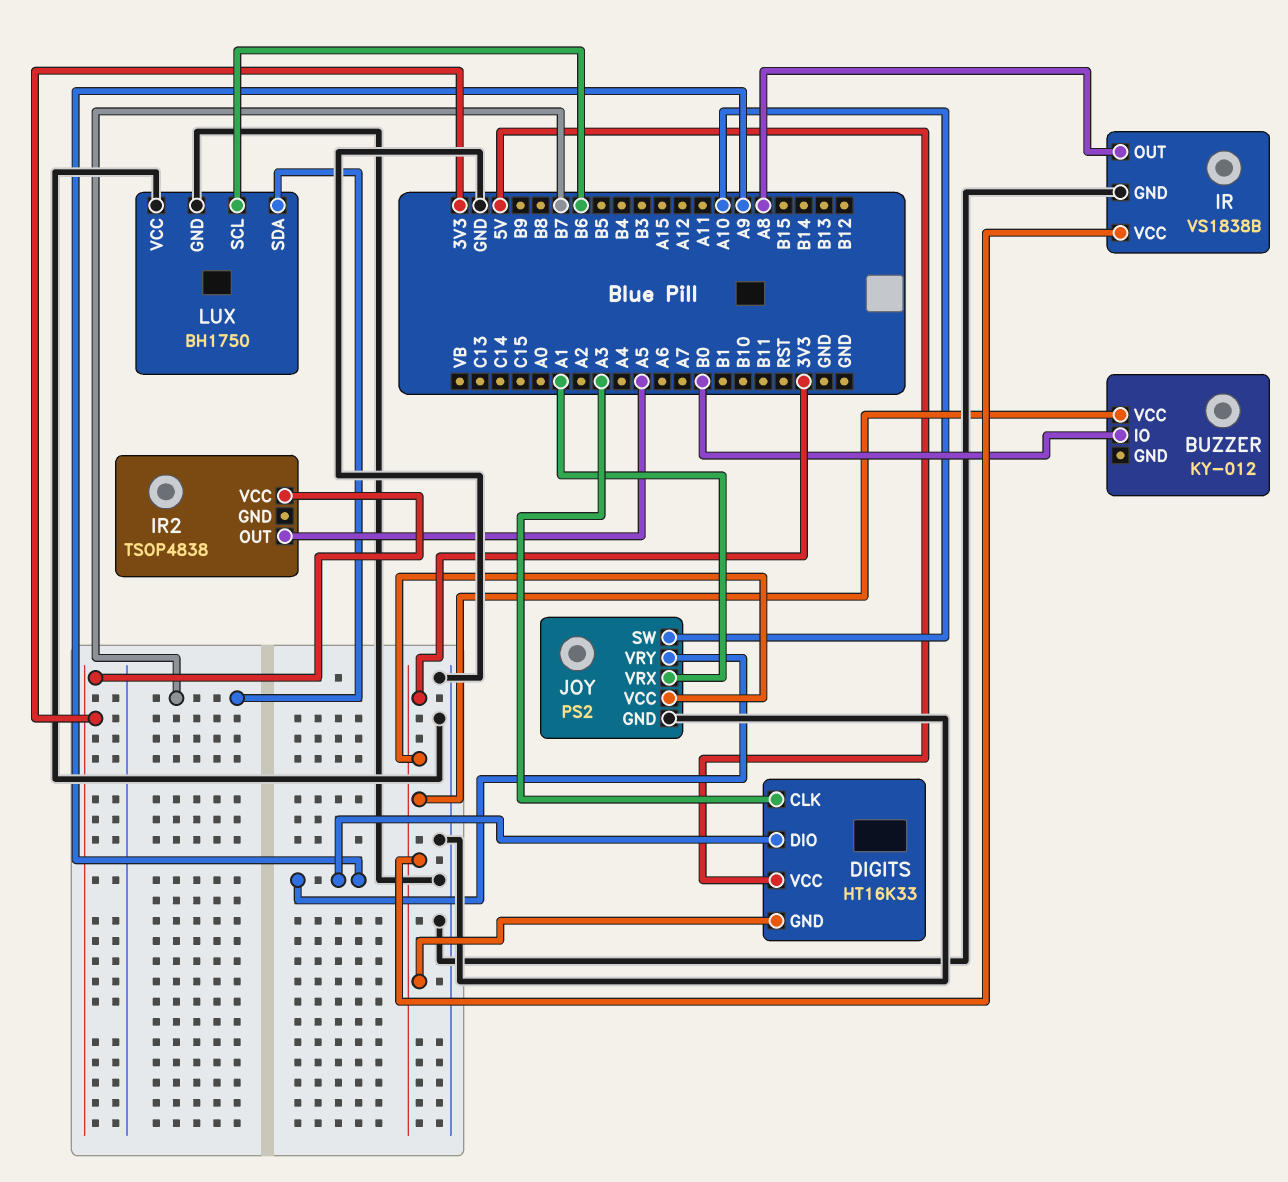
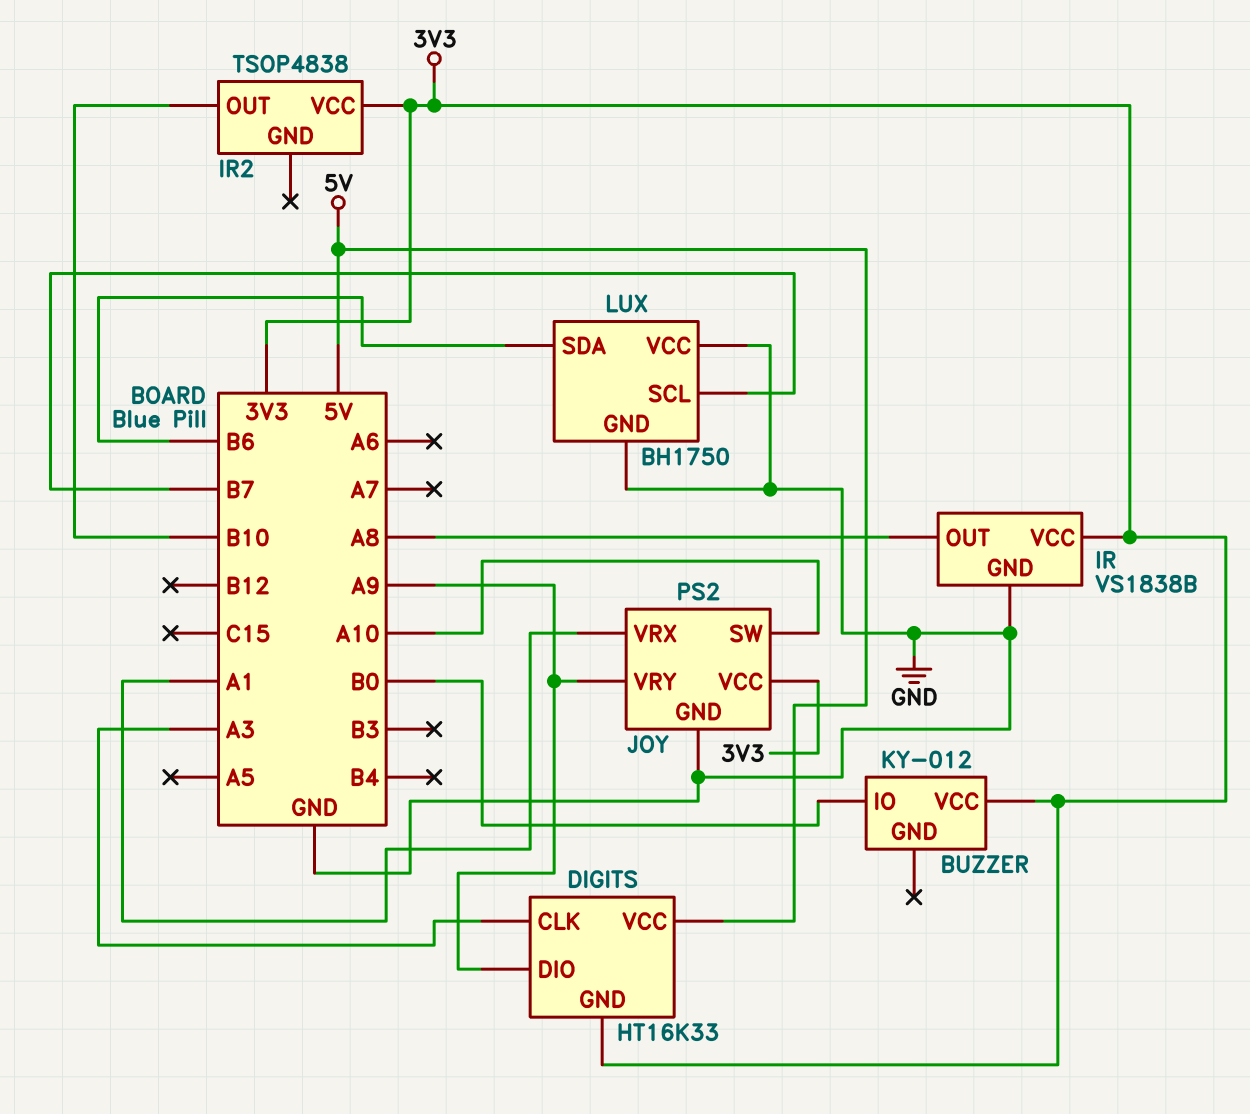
IR2 pin OUT: A5 -> B10
LUX pin SCL: B6 -> B7
LUX pin SDA: B7 -> B6

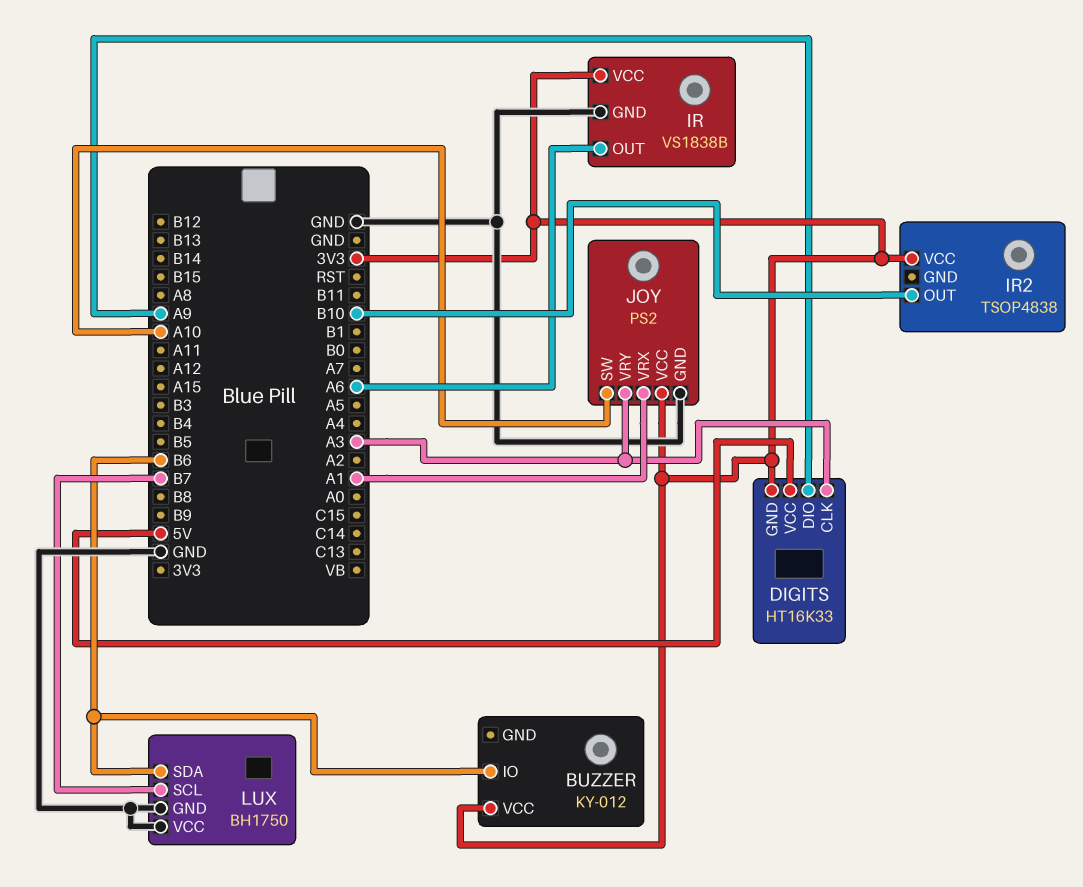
BUZZER pin IO: B0 -> B6
IR pin OUT: A8 -> A6
JOY pin VRY: A9 -> A3

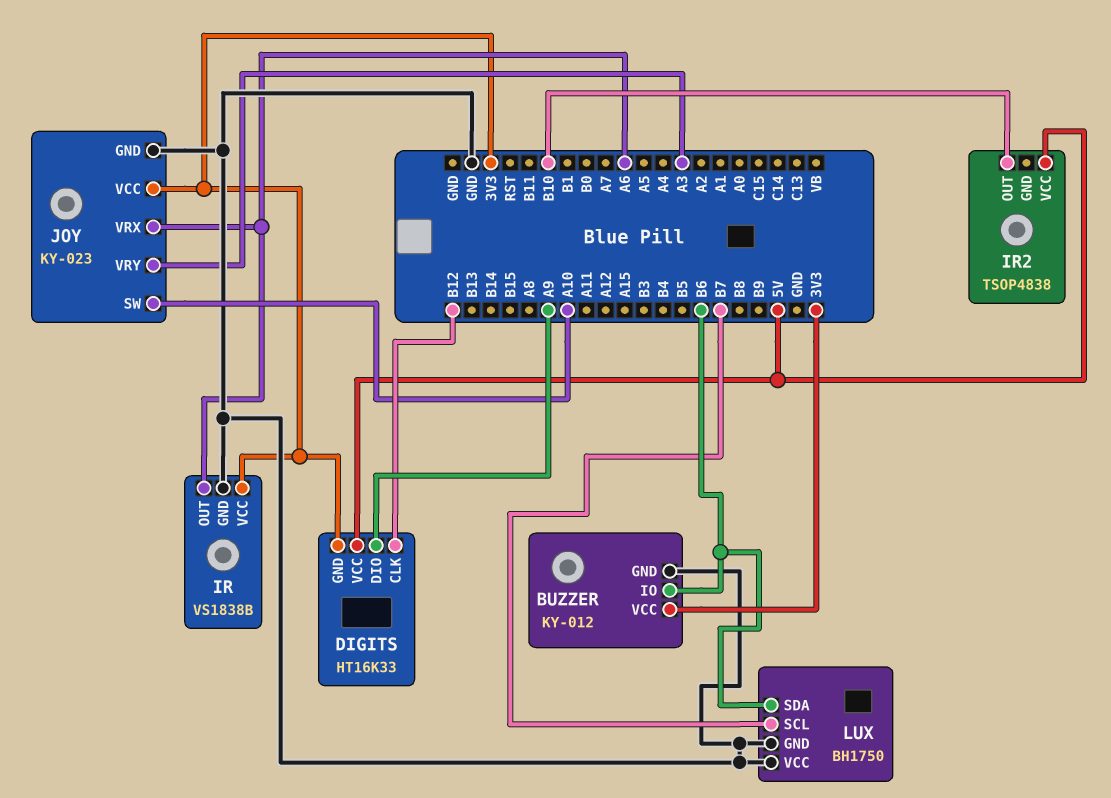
BUZZER pin GND: none -> GND
DIGITS pin CLK: A3 -> B12
IR2 pin VCC: 3V3 -> 5V
JOY: PS2 -> KY-023
JOY pin VRX: A1 -> A6

